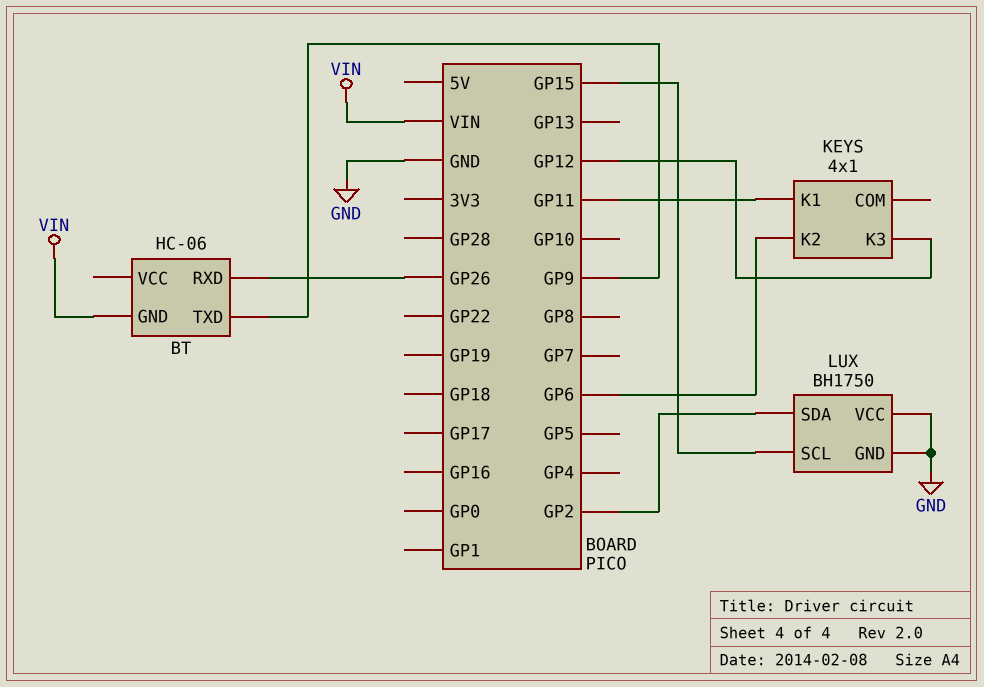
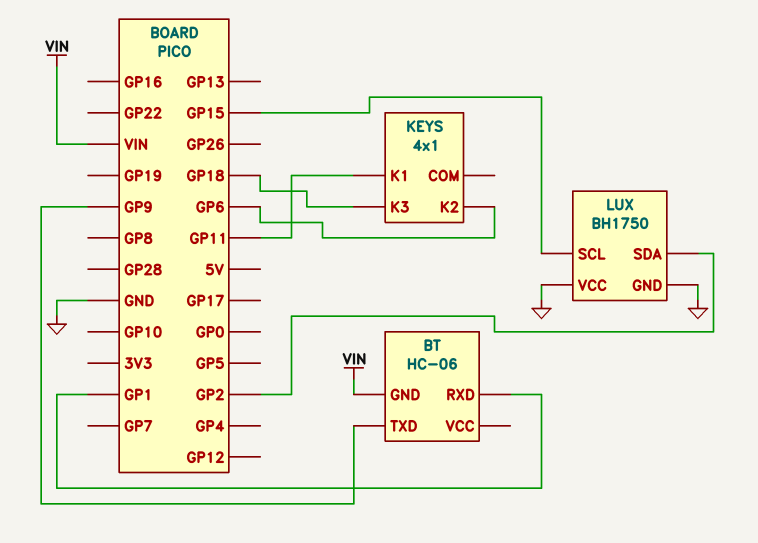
BT pin RXD: GP26 -> GP1
KEYS pin K3: GP12 -> GP18

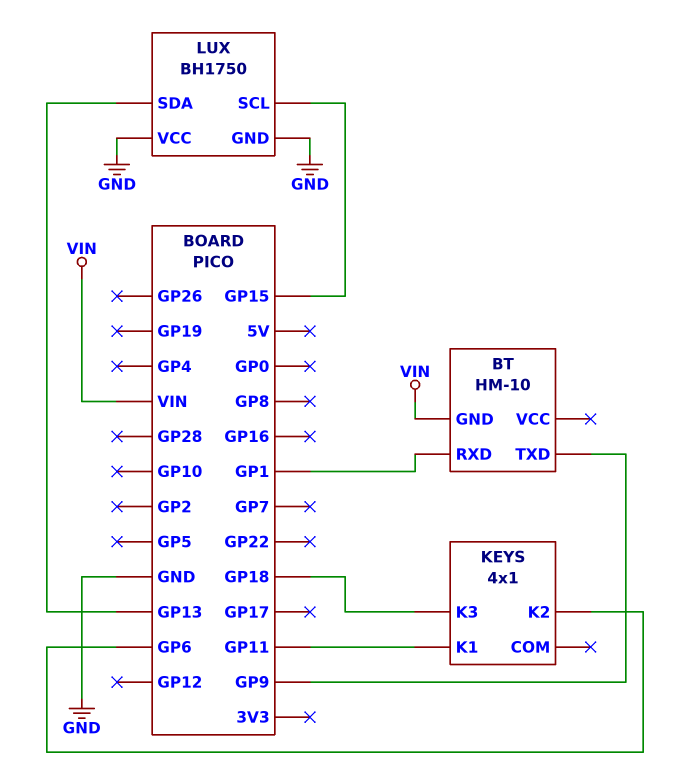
BT: HC-06 -> HM-10
LUX pin SDA: GP2 -> GP13

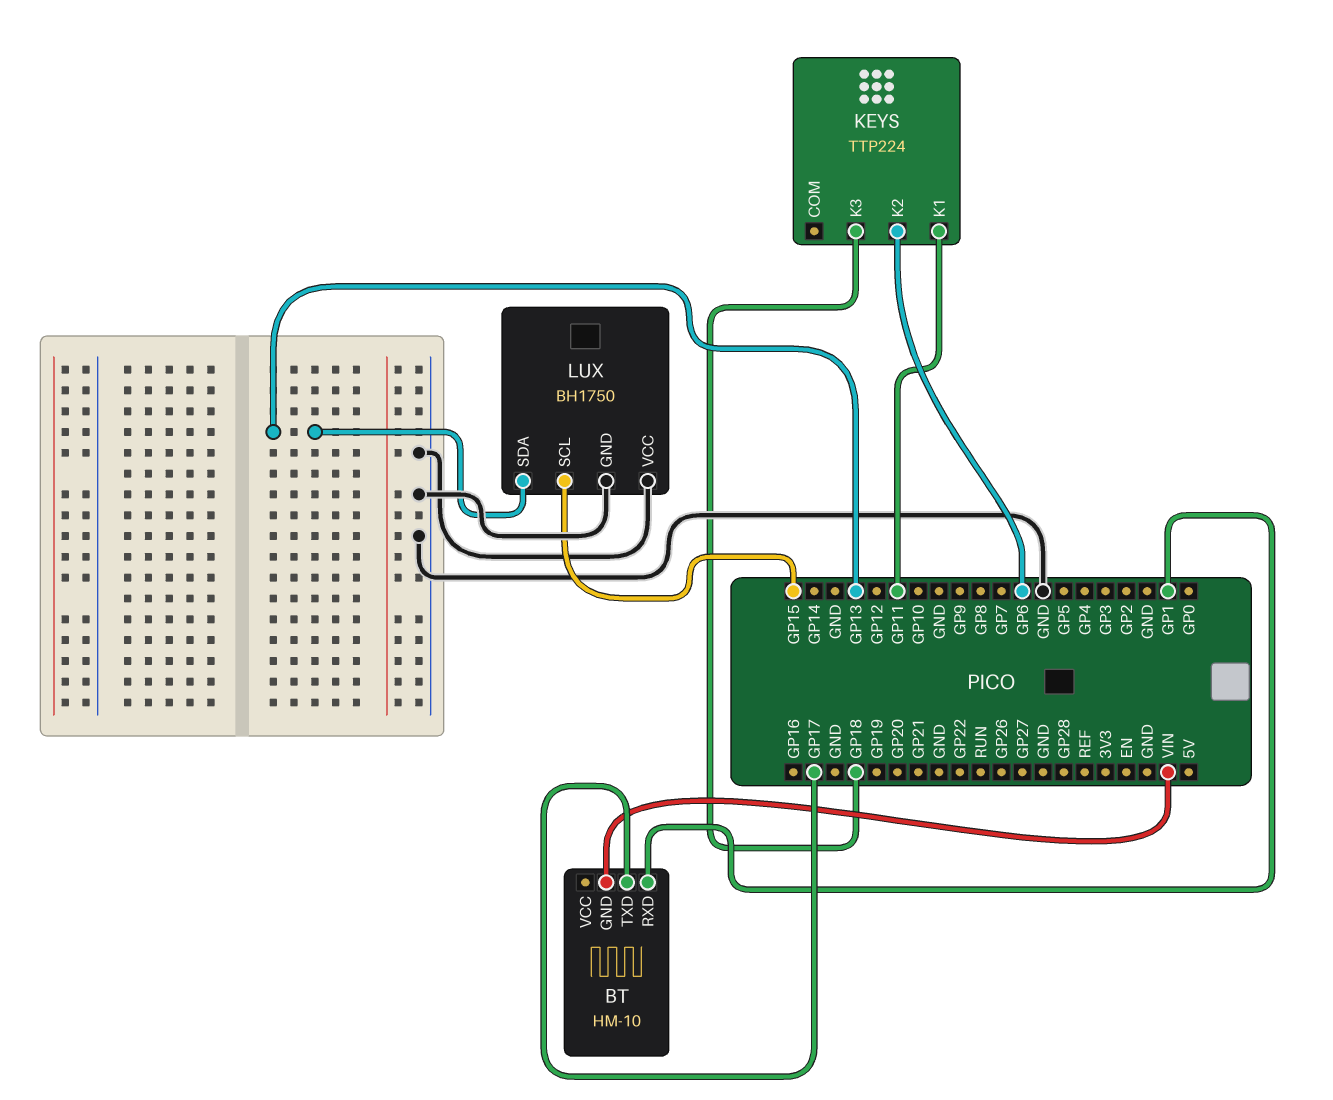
BT pin TXD: GP9 -> GP17
KEYS: 4x1 -> TTP224

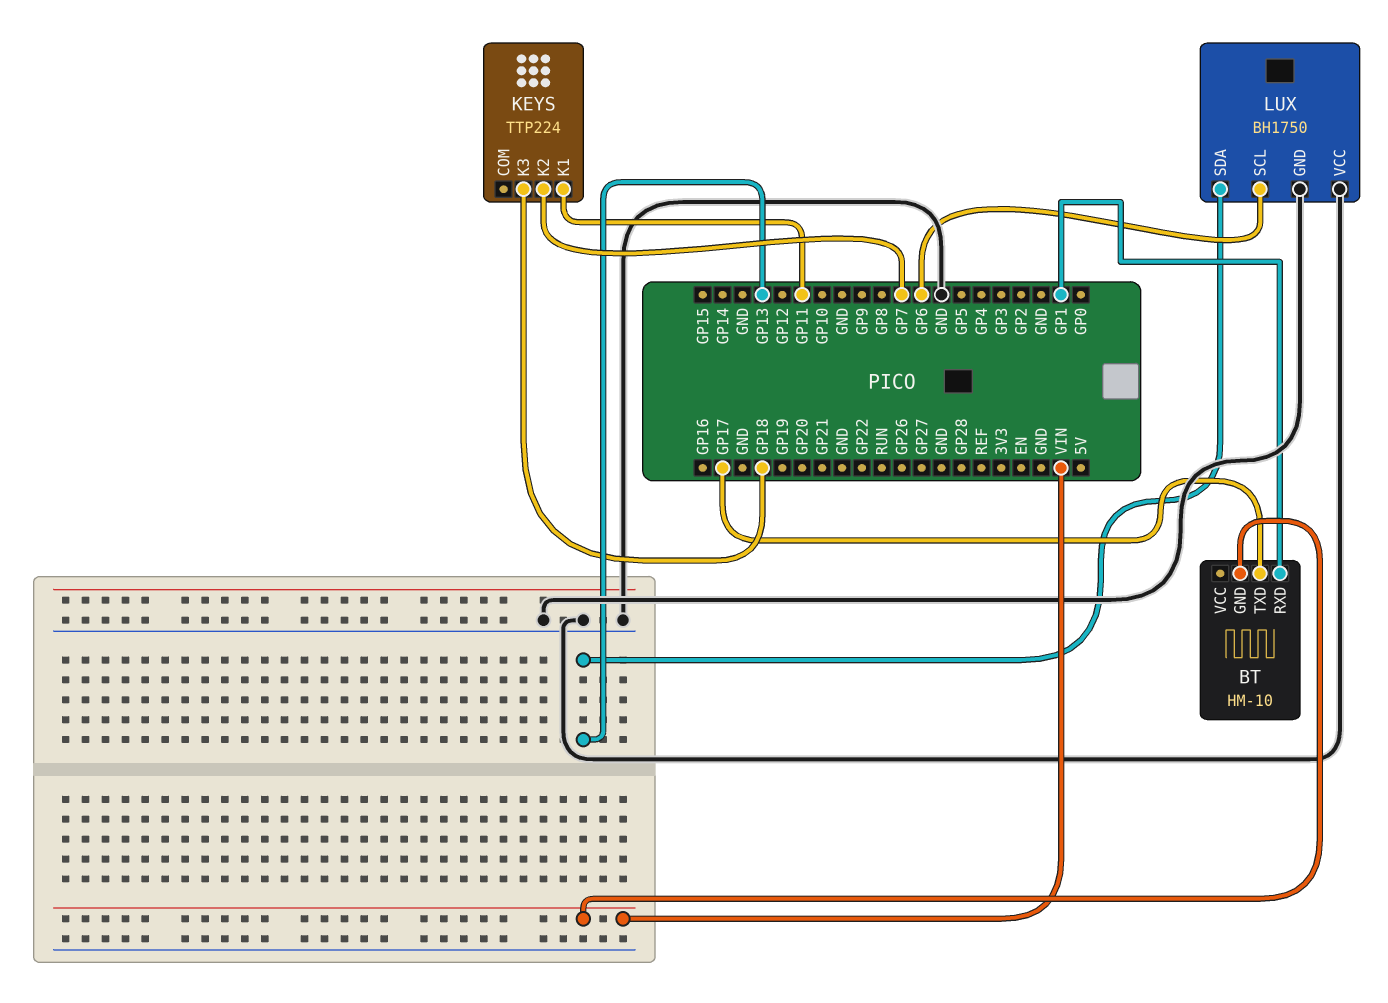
KEYS pin K2: GP6 -> GP7
LUX pin SCL: GP15 -> GP6

